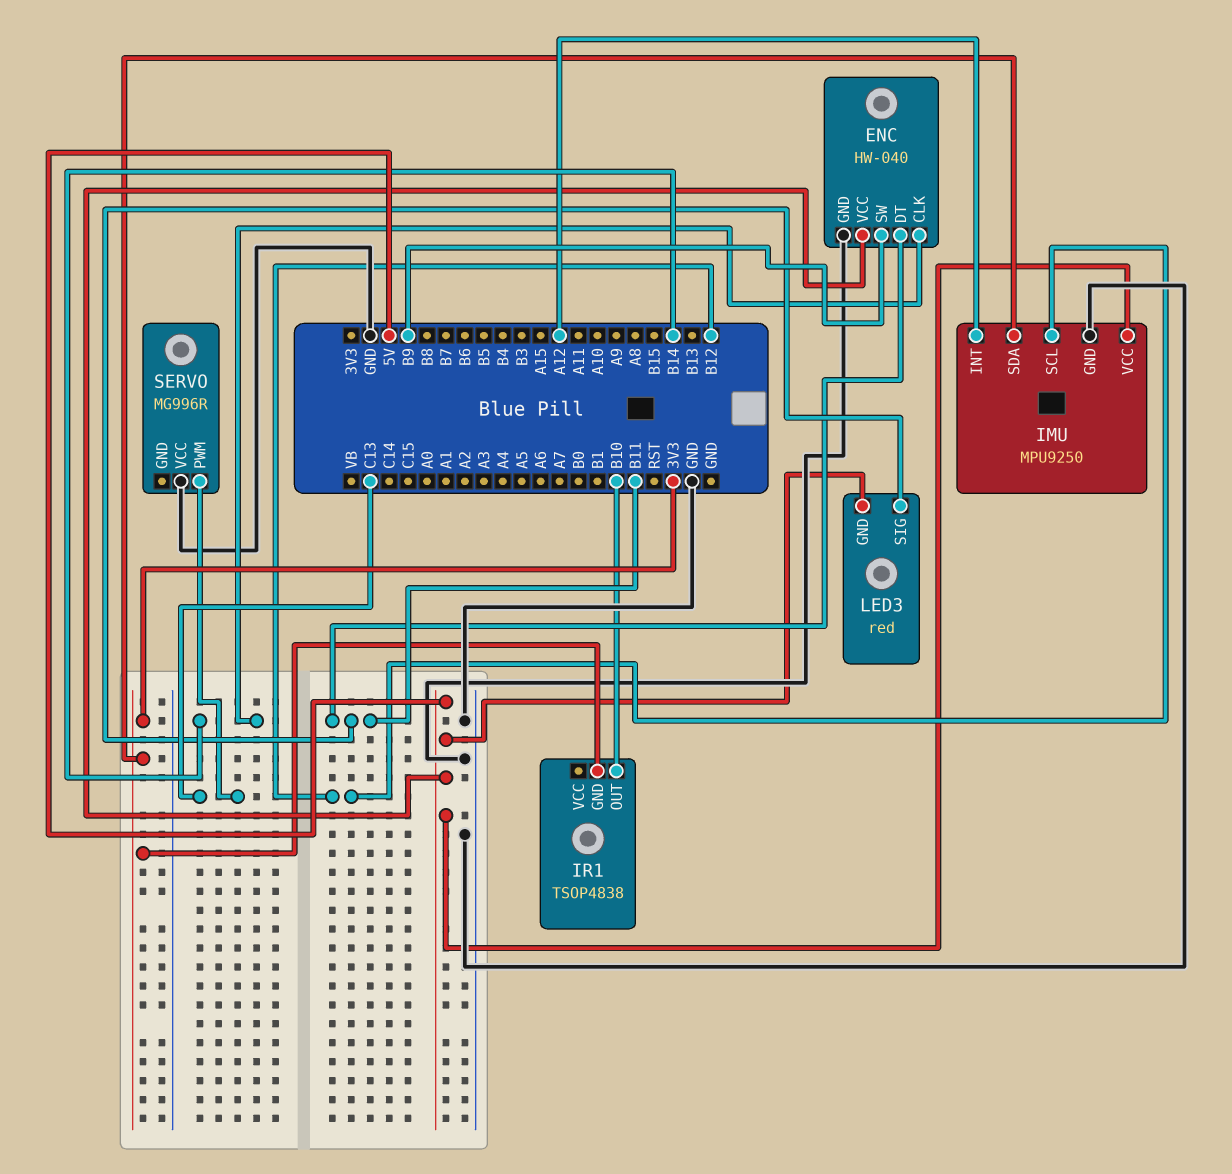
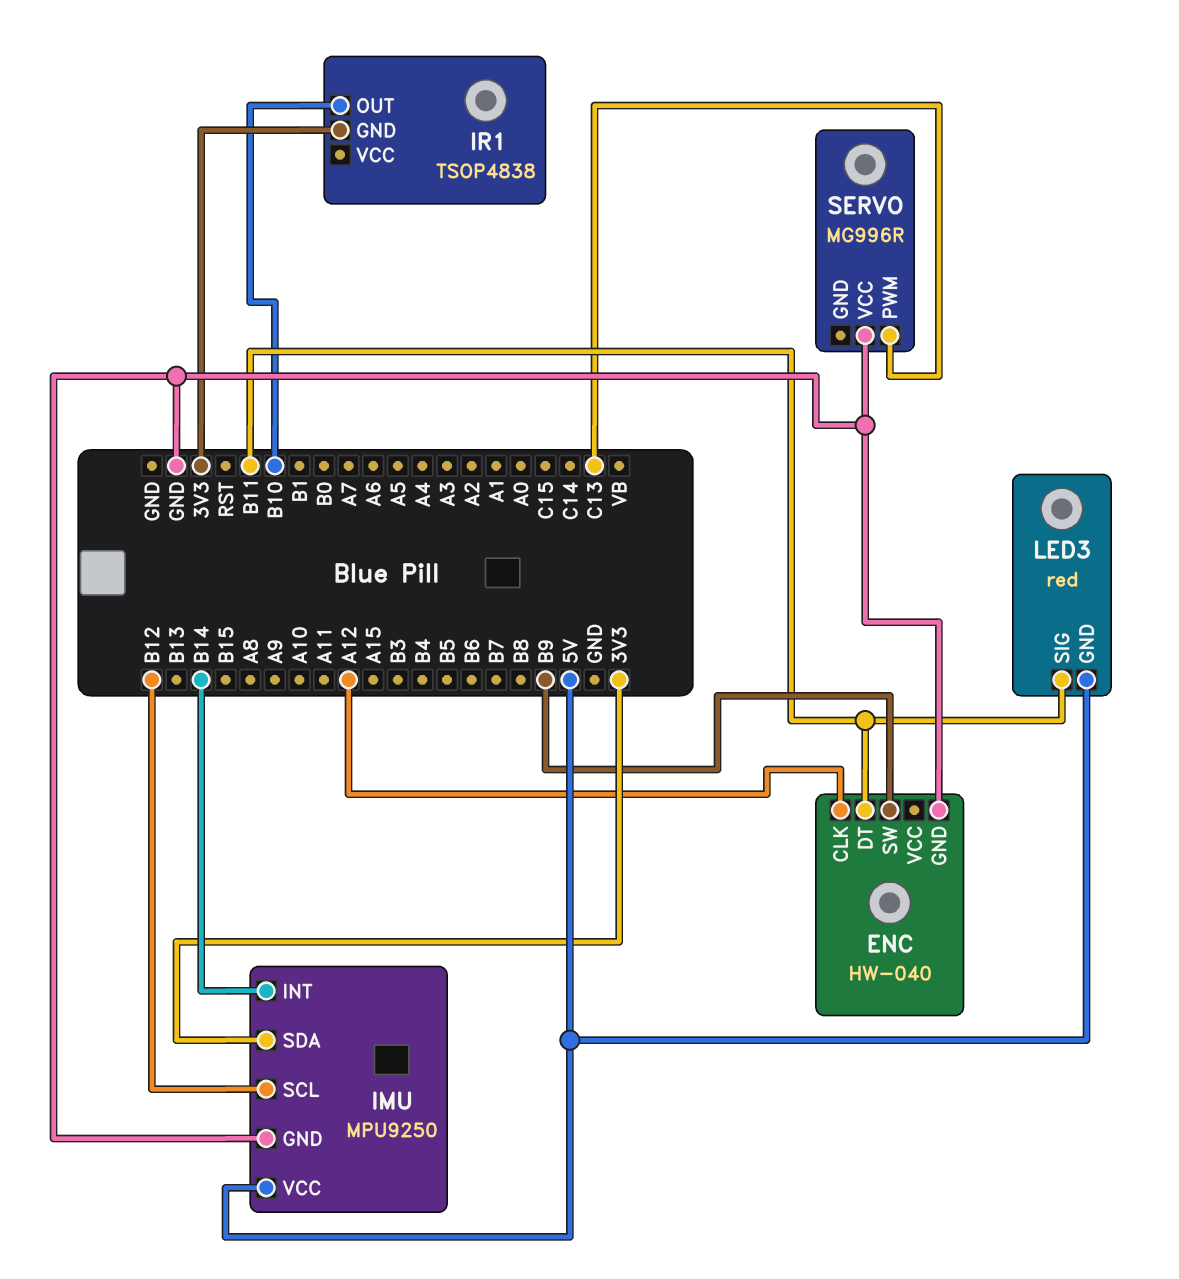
ENC pin CLK: B14 -> A12
ENC pin VCC: 5V -> none
IMU pin INT: A12 -> B14

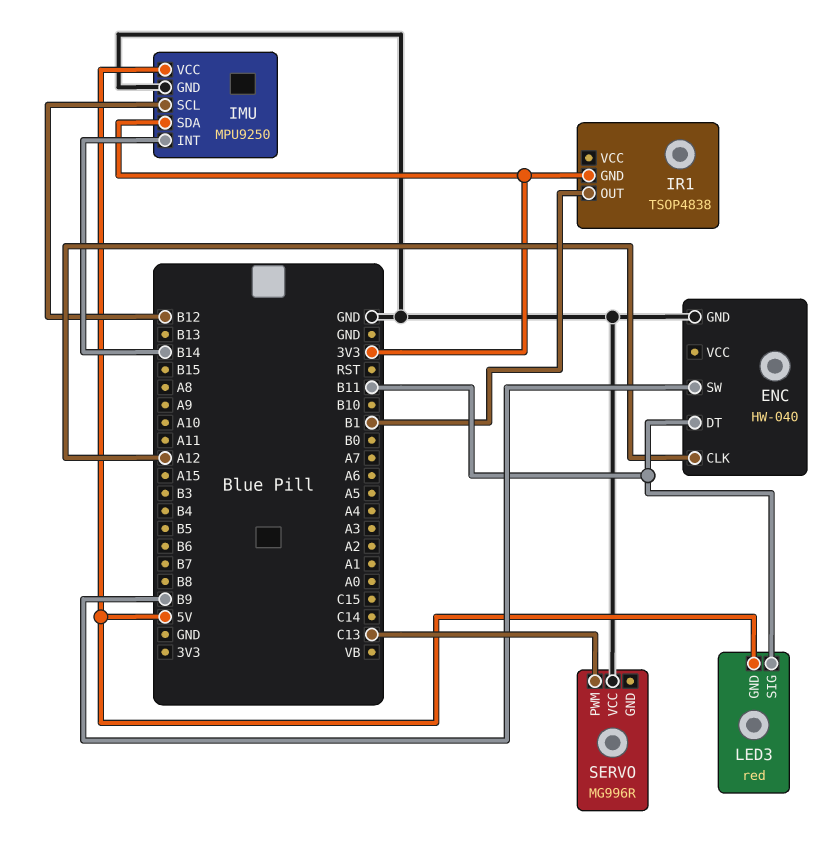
IR1 pin OUT: B10 -> B1

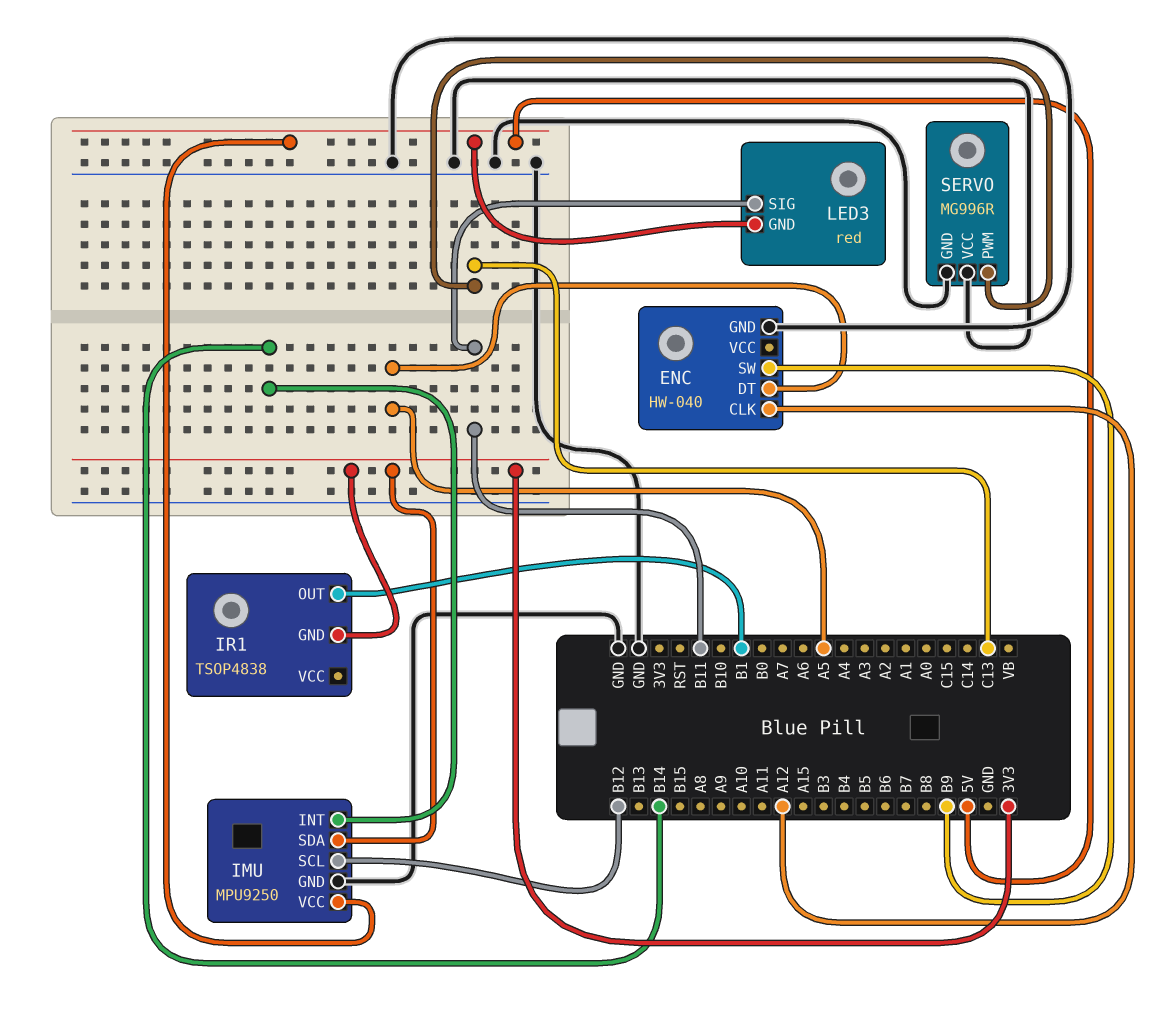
ENC pin DT: B11 -> A5
SERVO pin GND: none -> GND

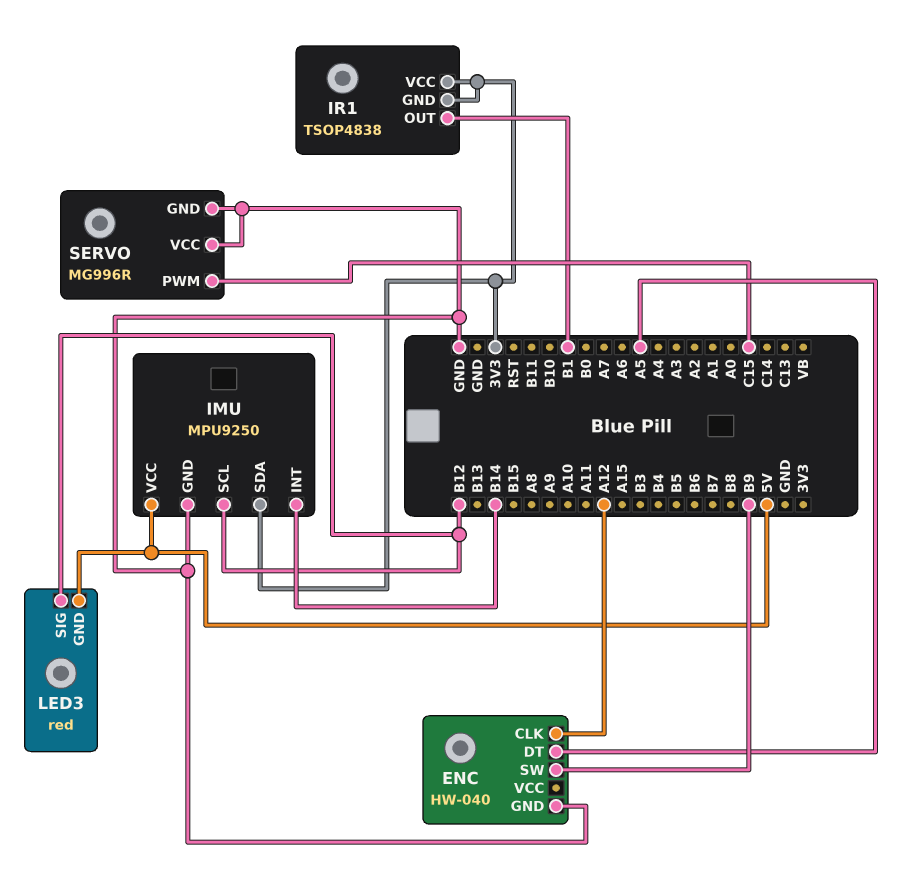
IR1 pin VCC: none -> 3V3
LED3 pin SIG: B11 -> B12
SERVO pin PWM: C13 -> C15

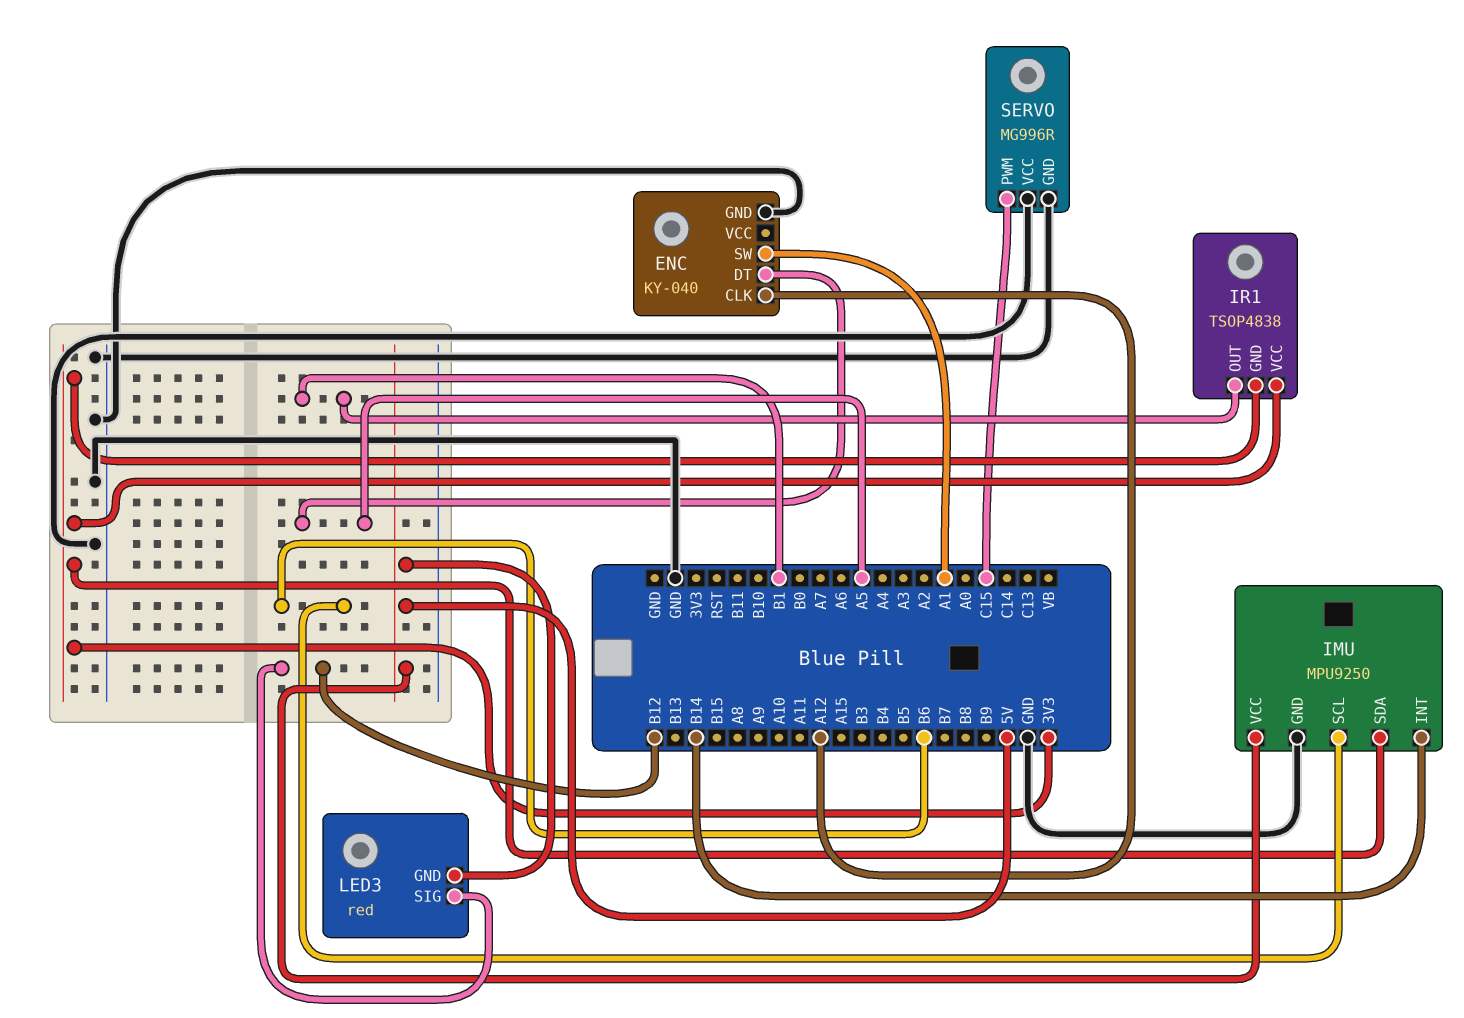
ENC: HW-040 -> KY-040
ENC pin SW: B9 -> A1
IMU pin SCL: B12 -> B6

